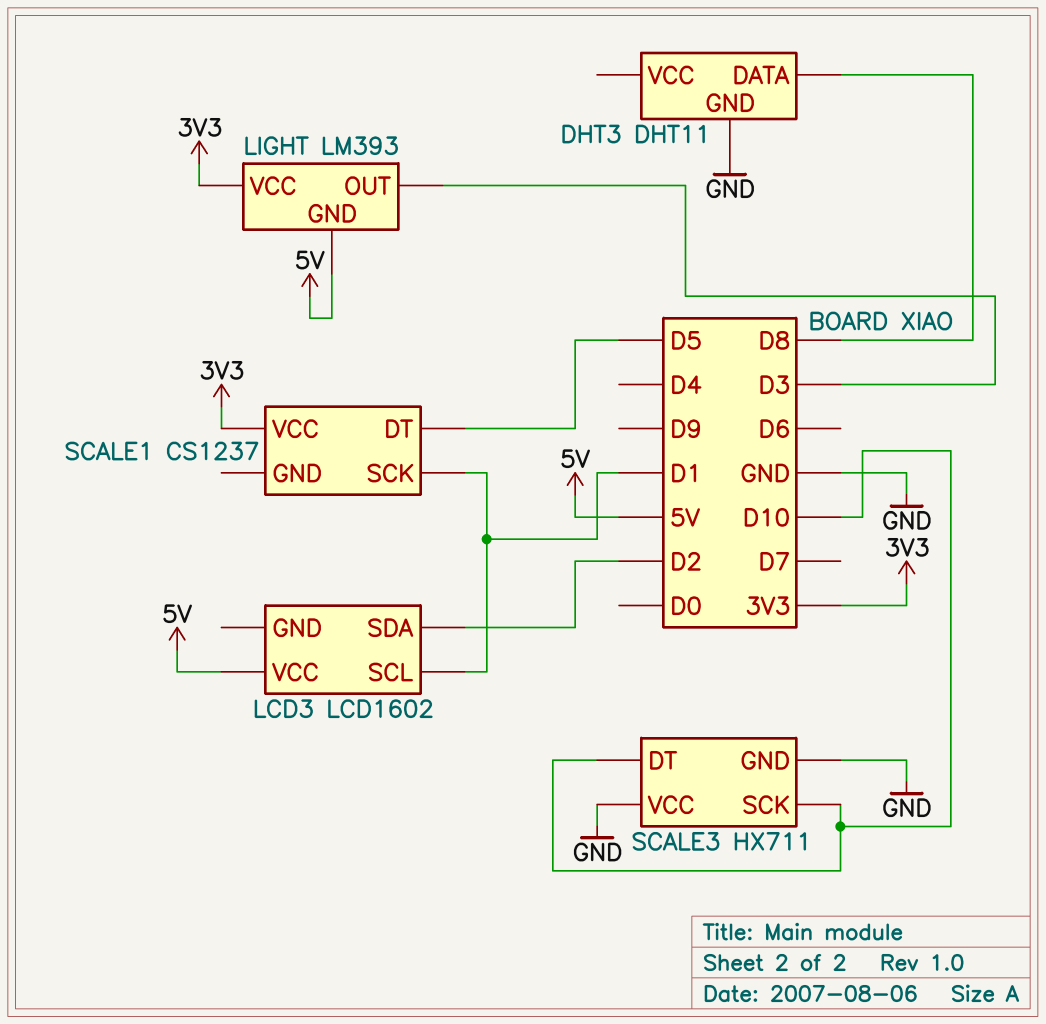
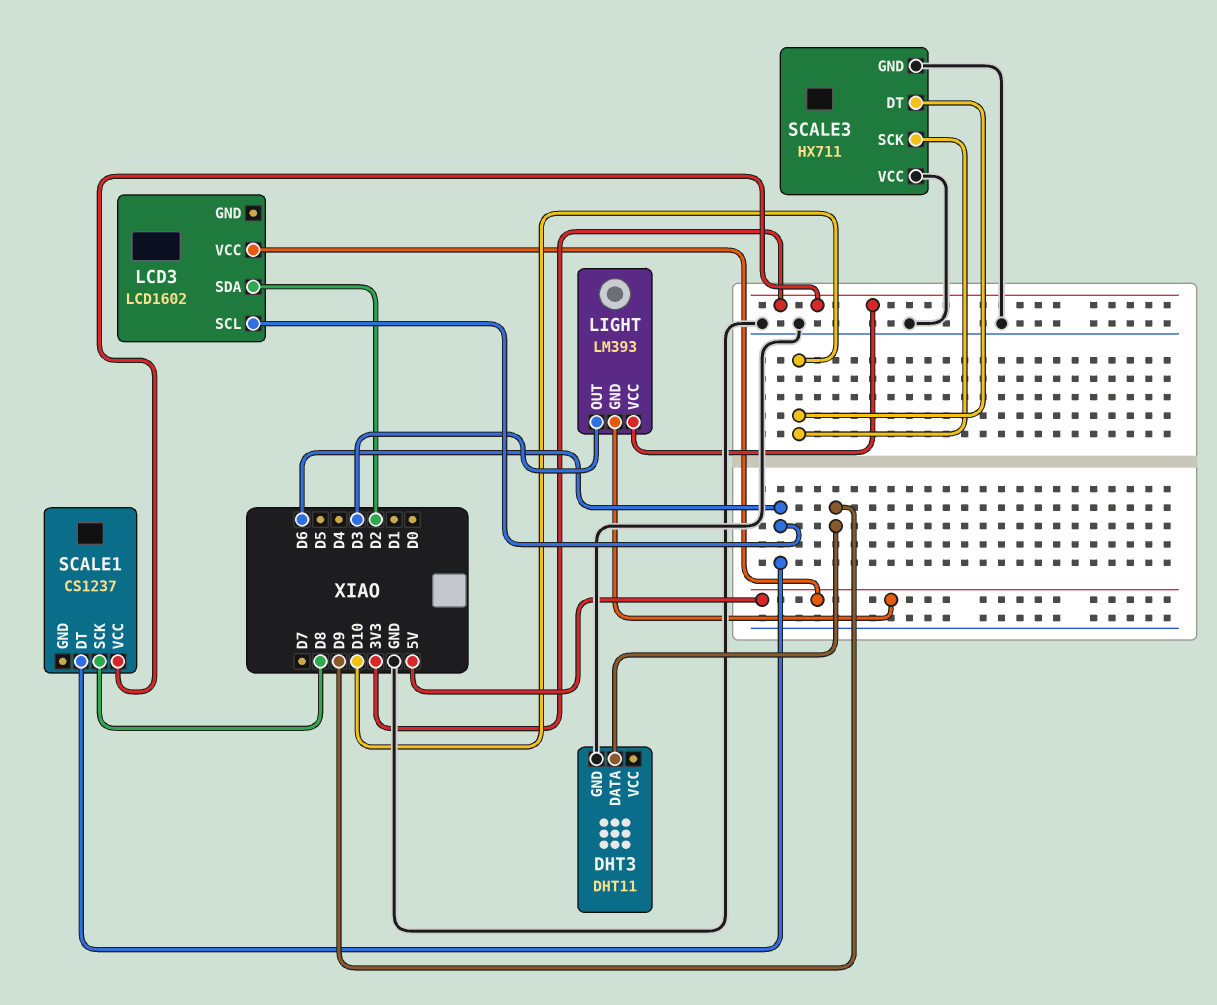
DHT3 pin DATA: D8 -> D9
LCD3 pin SCL: D1 -> D6
SCALE1 pin DT: D5 -> D6
SCALE1 pin SCK: D1 -> D8

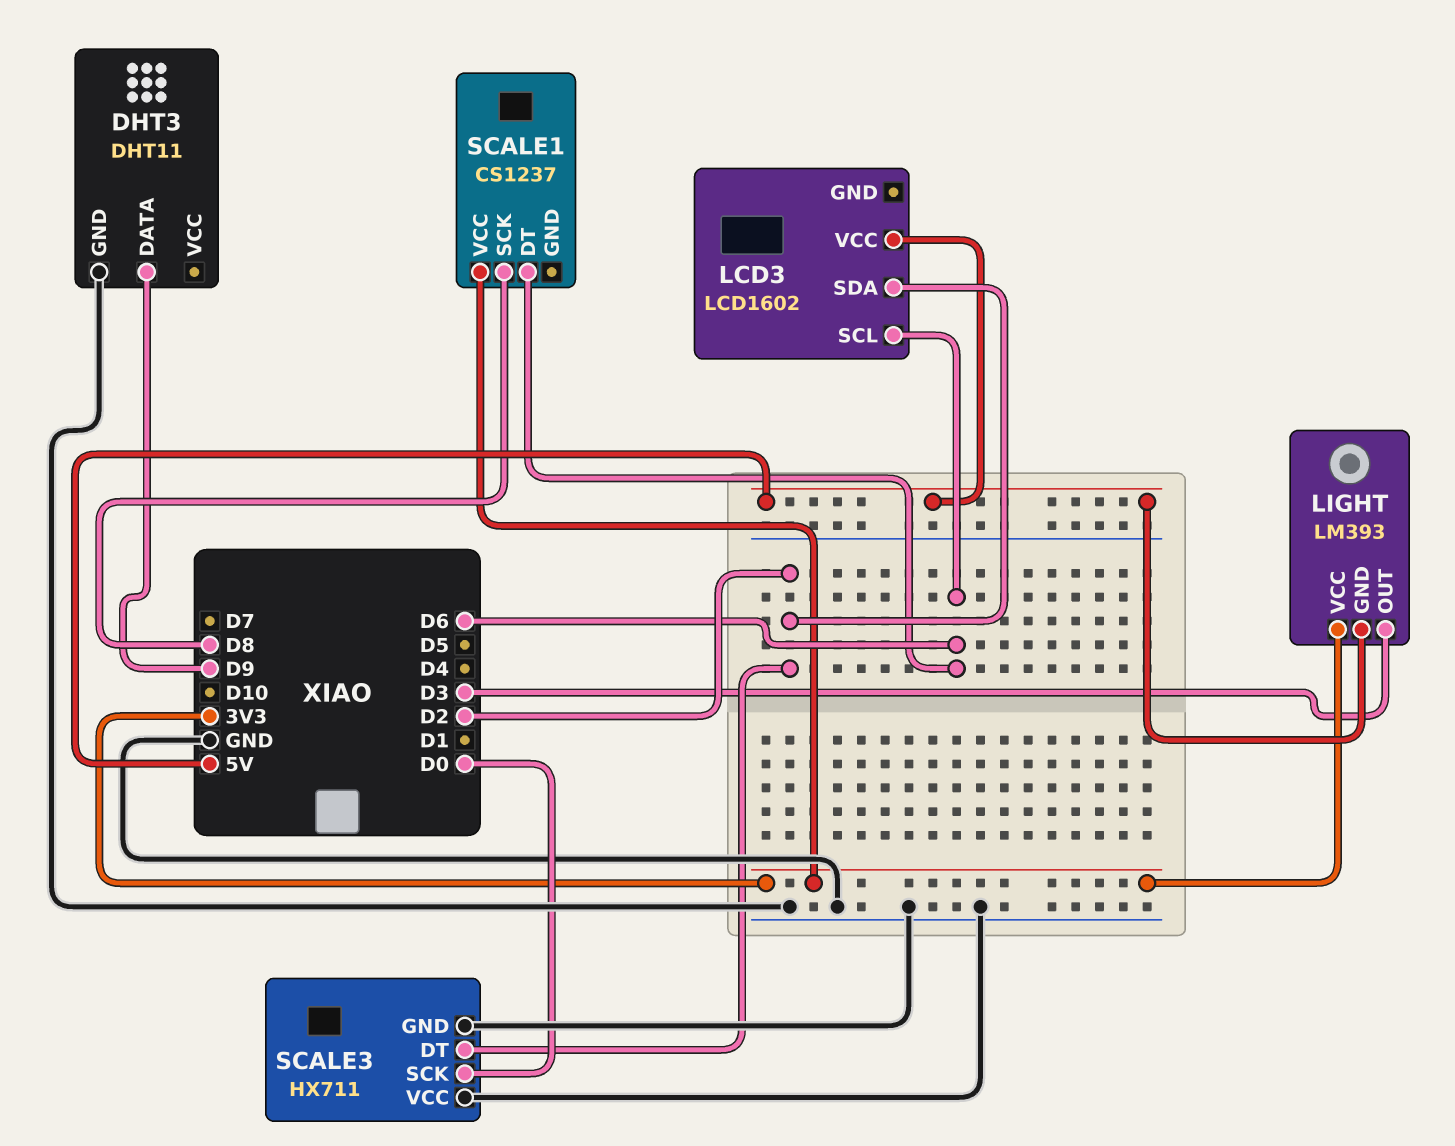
SCALE3 pin DT: D10 -> D2
SCALE3 pin SCK: D10 -> D0

